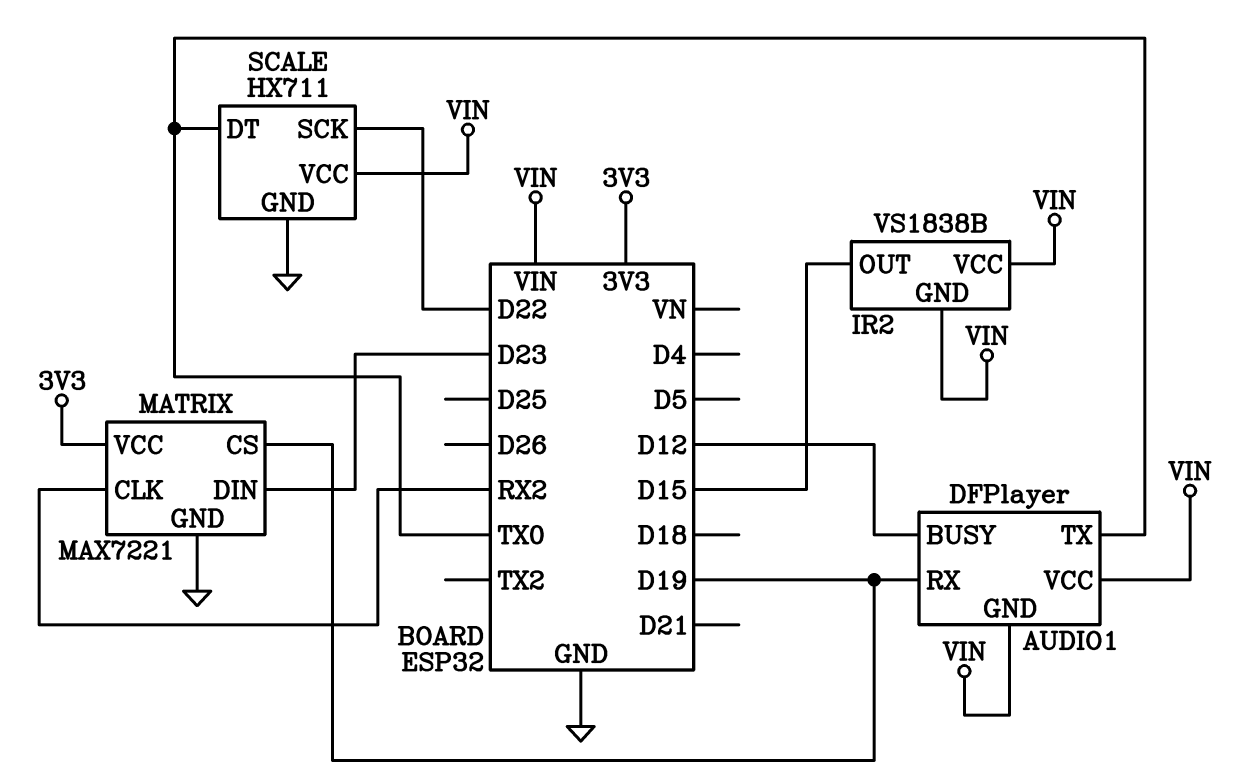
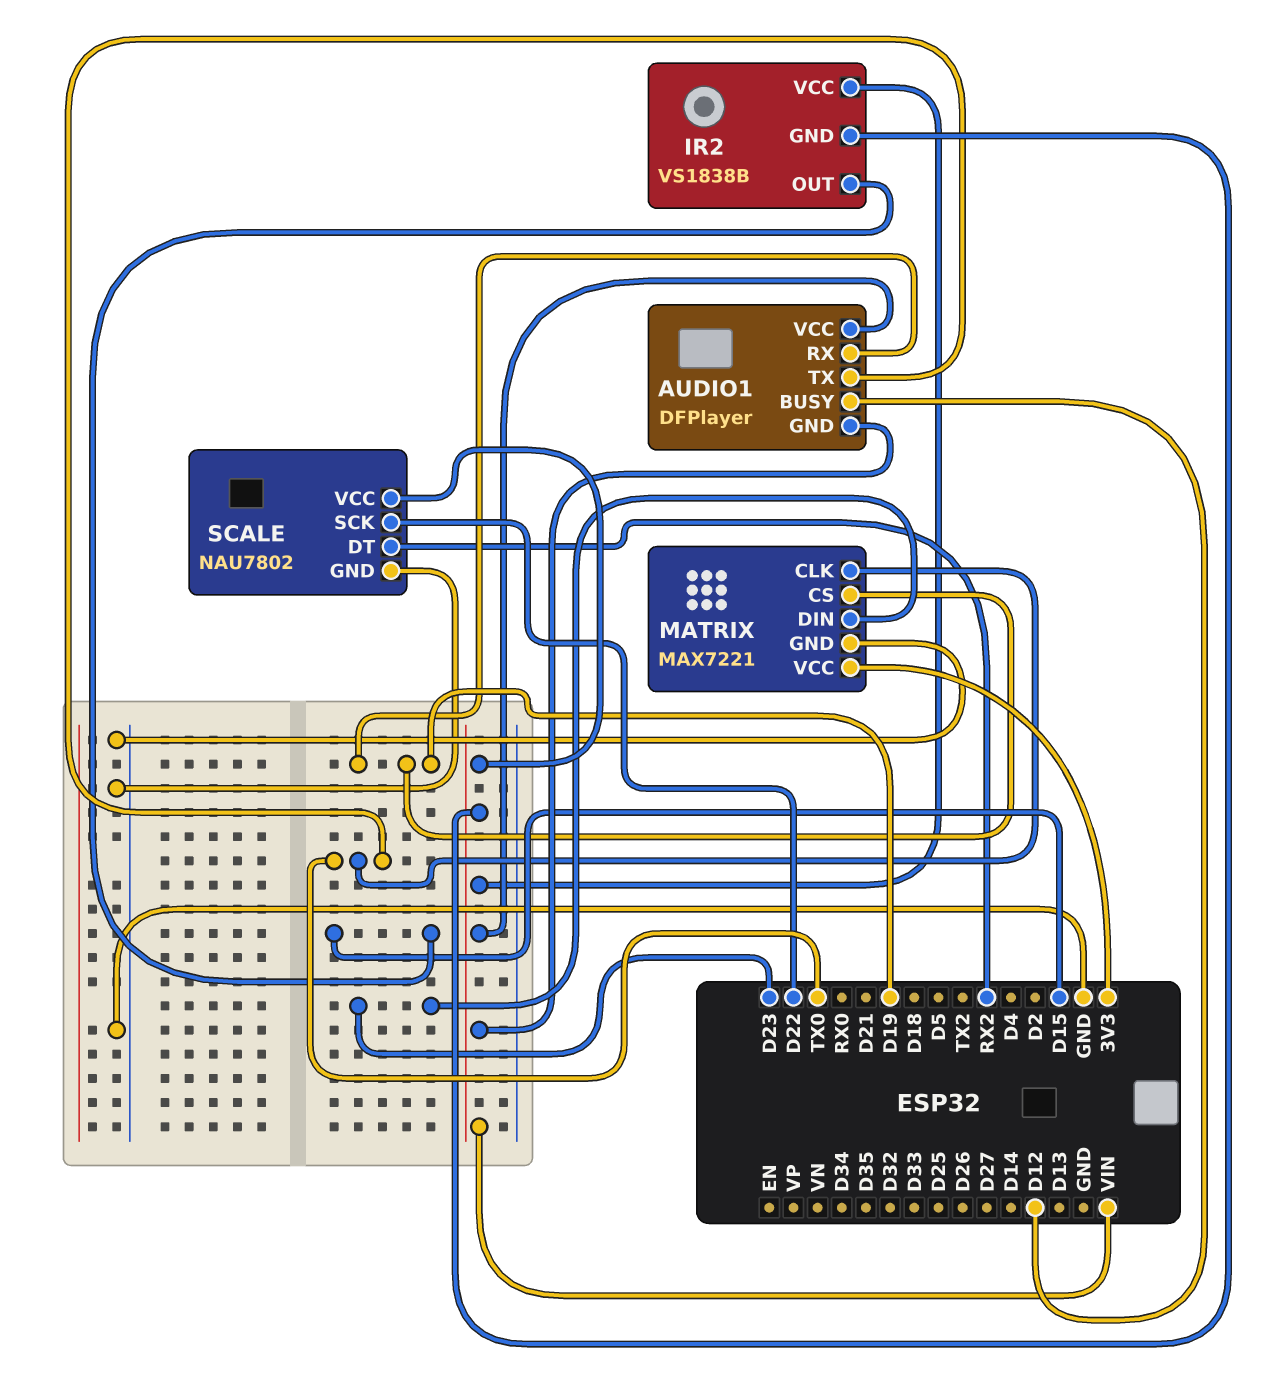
MATRIX pin CLK: RX2 -> TX0
SCALE: HX711 -> NAU7802
SCALE pin DT: TX0 -> RX2

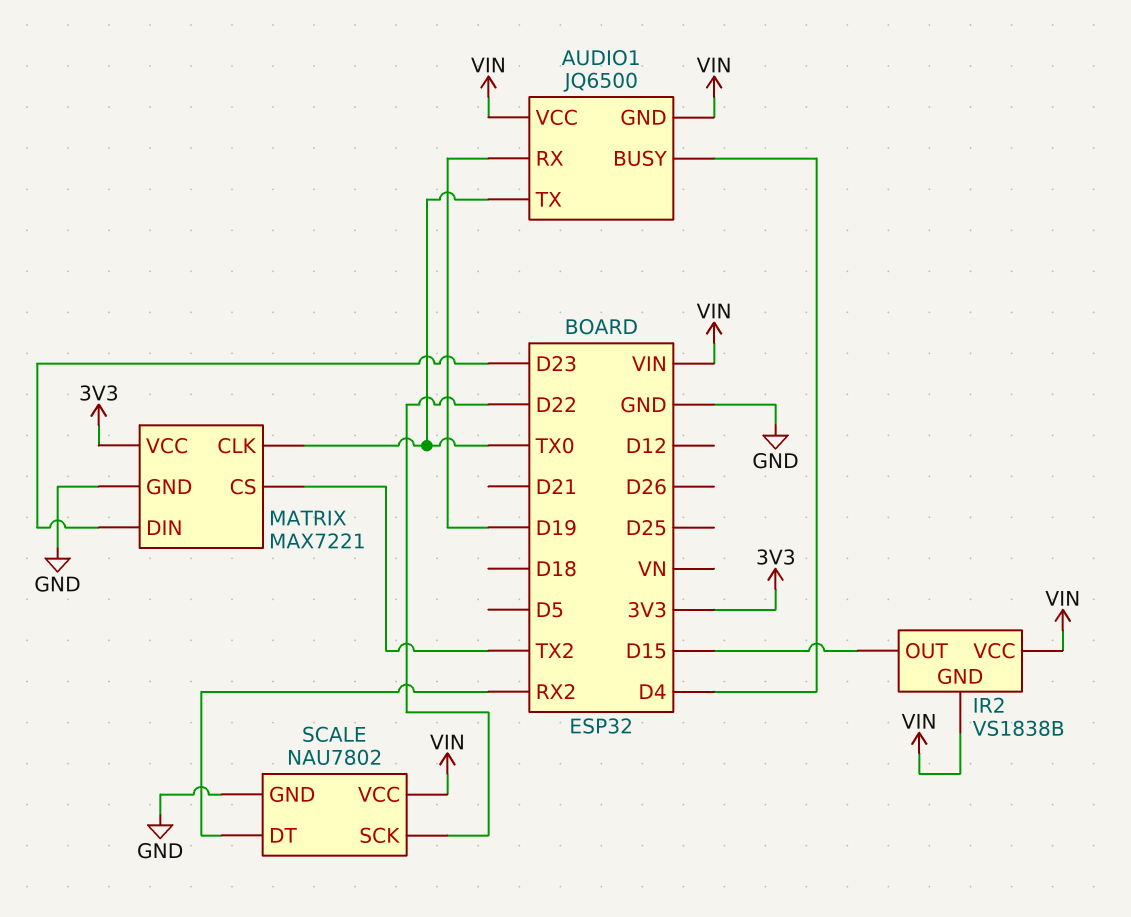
AUDIO1: DFPlayer -> JQ6500
AUDIO1 pin BUSY: D12 -> D4
MATRIX pin CS: D19 -> TX2

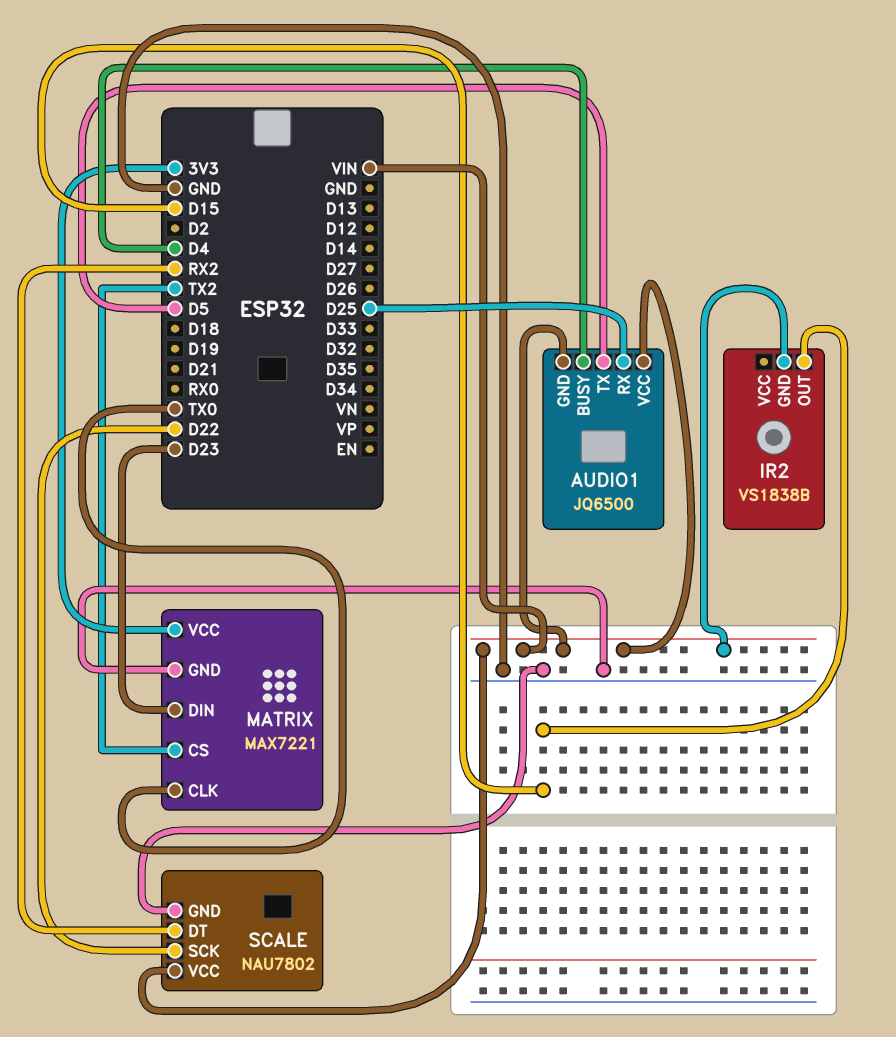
AUDIO1 pin RX: D19 -> D25
AUDIO1 pin TX: TX0 -> D5
IR2 pin VCC: VIN -> none

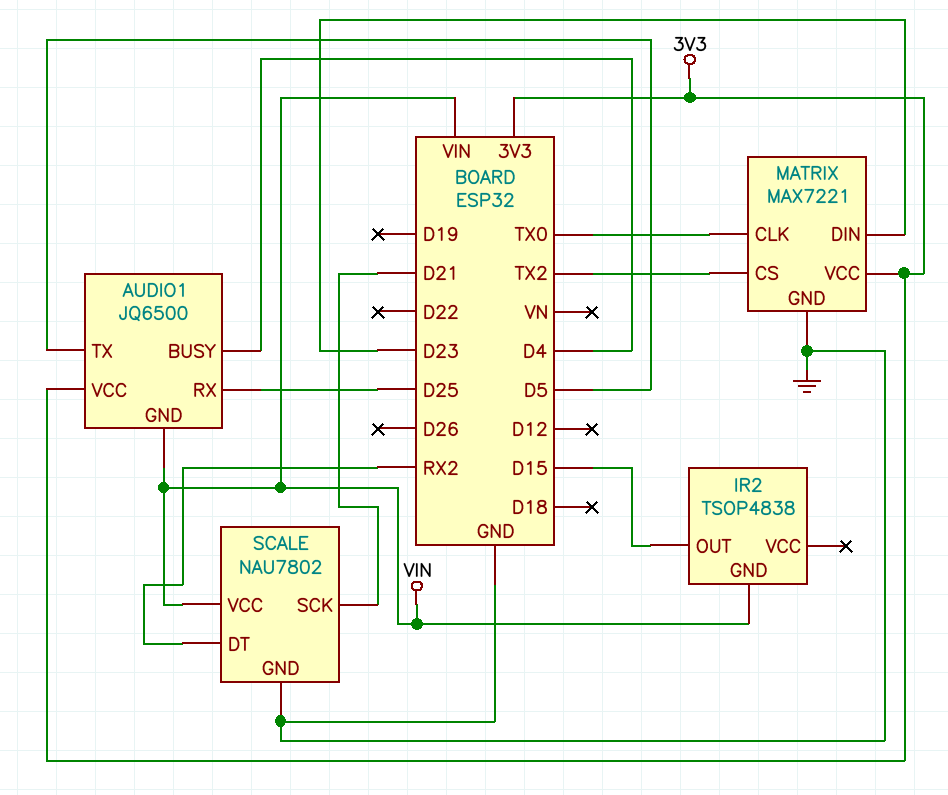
AUDIO1 pin VCC: VIN -> 3V3
IR2: VS1838B -> TSOP4838
SCALE pin SCK: D22 -> D21

